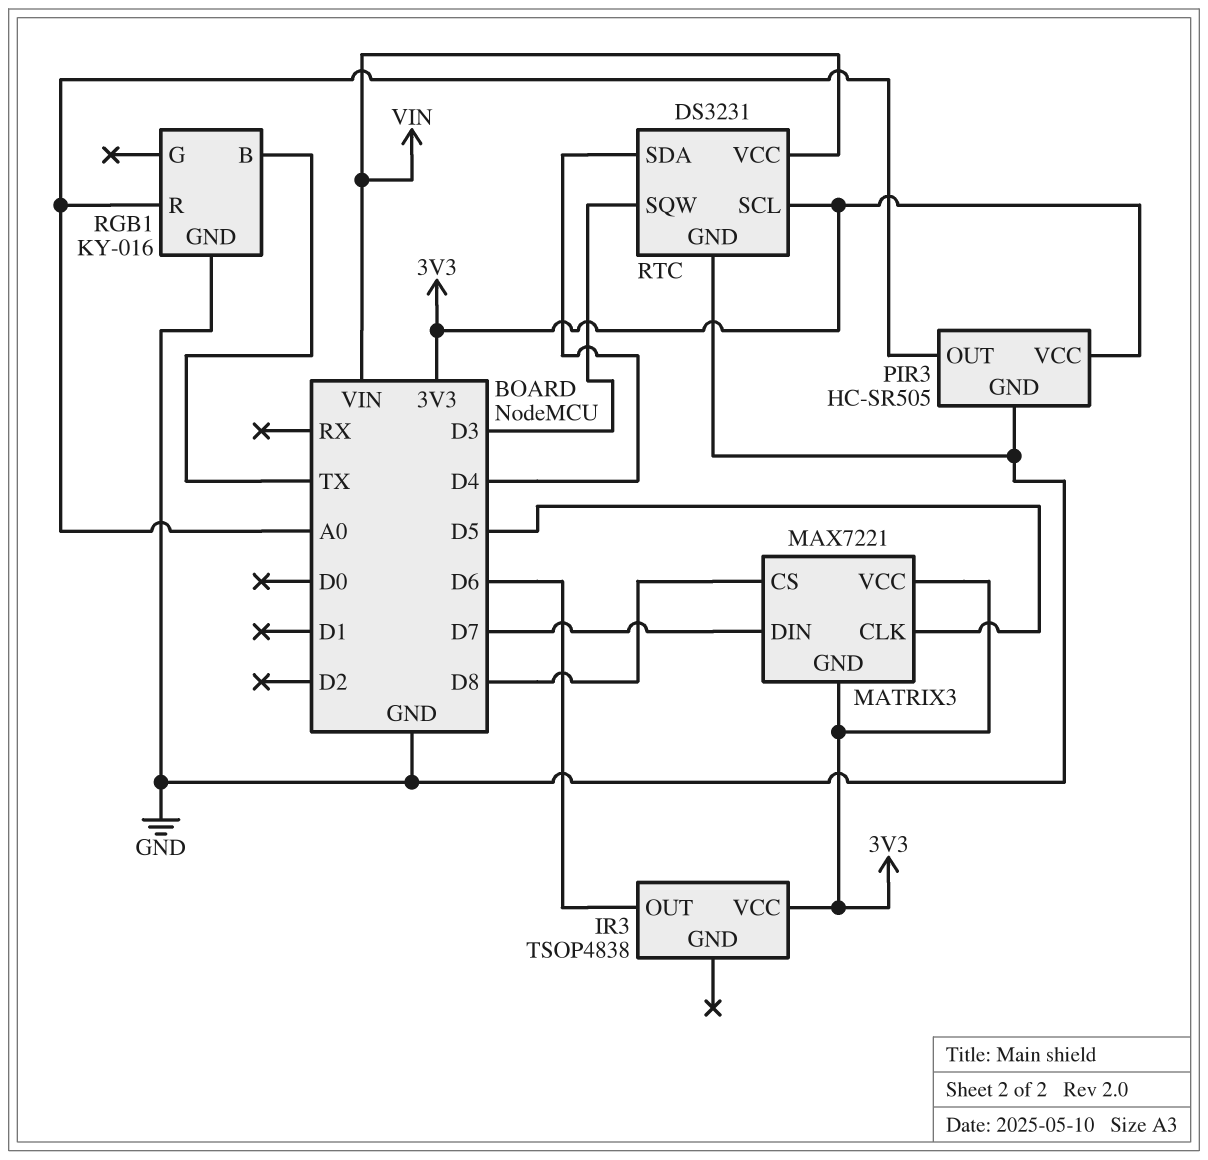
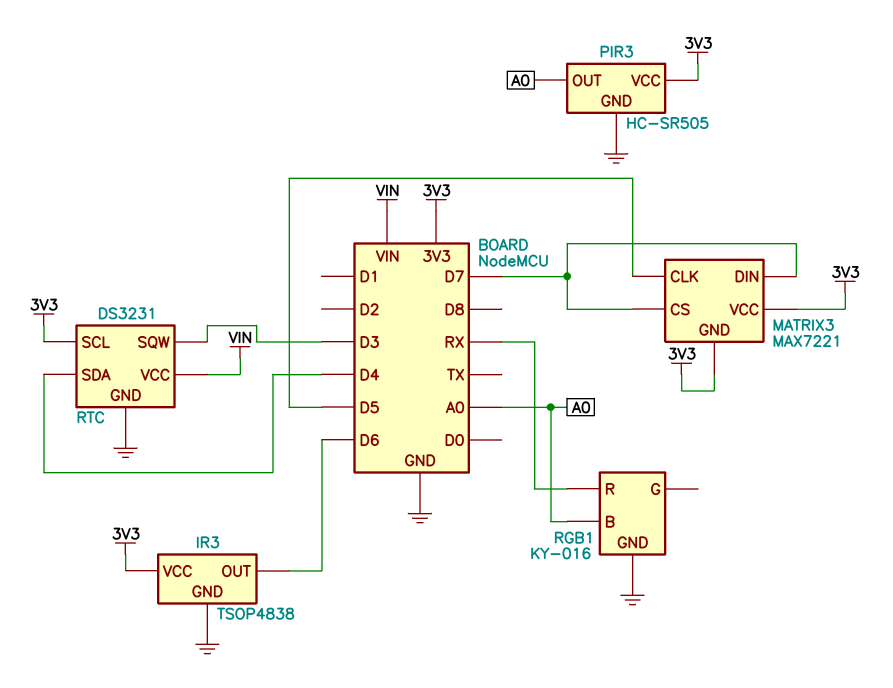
IR3 pin GND: none -> GND
MATRIX3 pin CS: D8 -> D7
RGB1 pin B: TX -> A0
RGB1 pin R: A0 -> RX

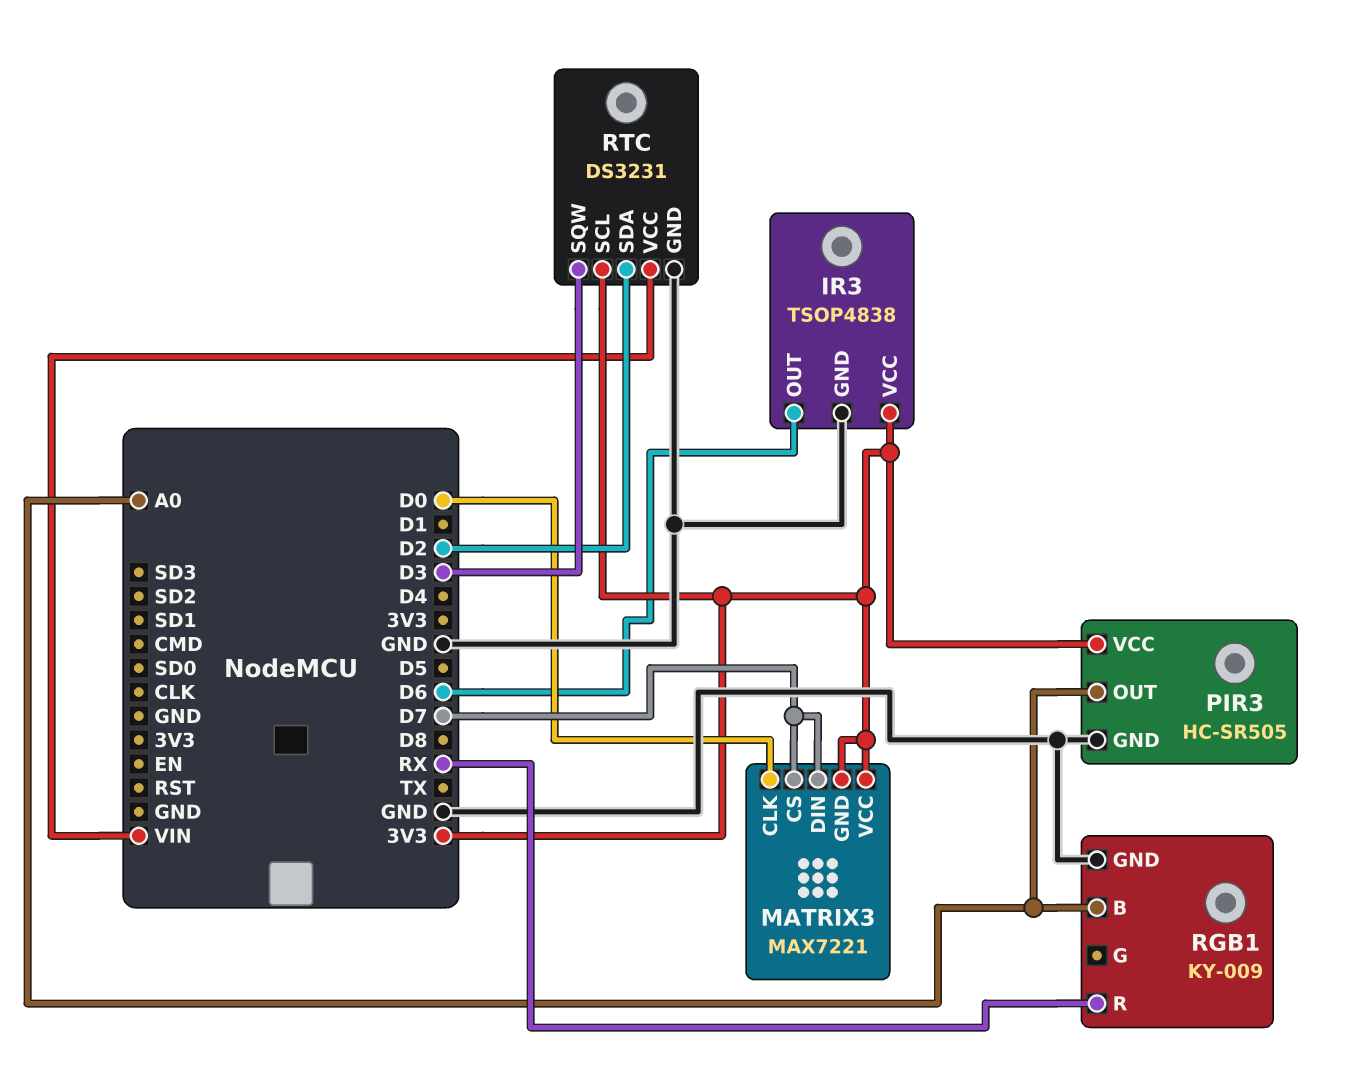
MATRIX3 pin CLK: D5 -> D0
RGB1: KY-016 -> KY-009
RTC pin SDA: D4 -> D2

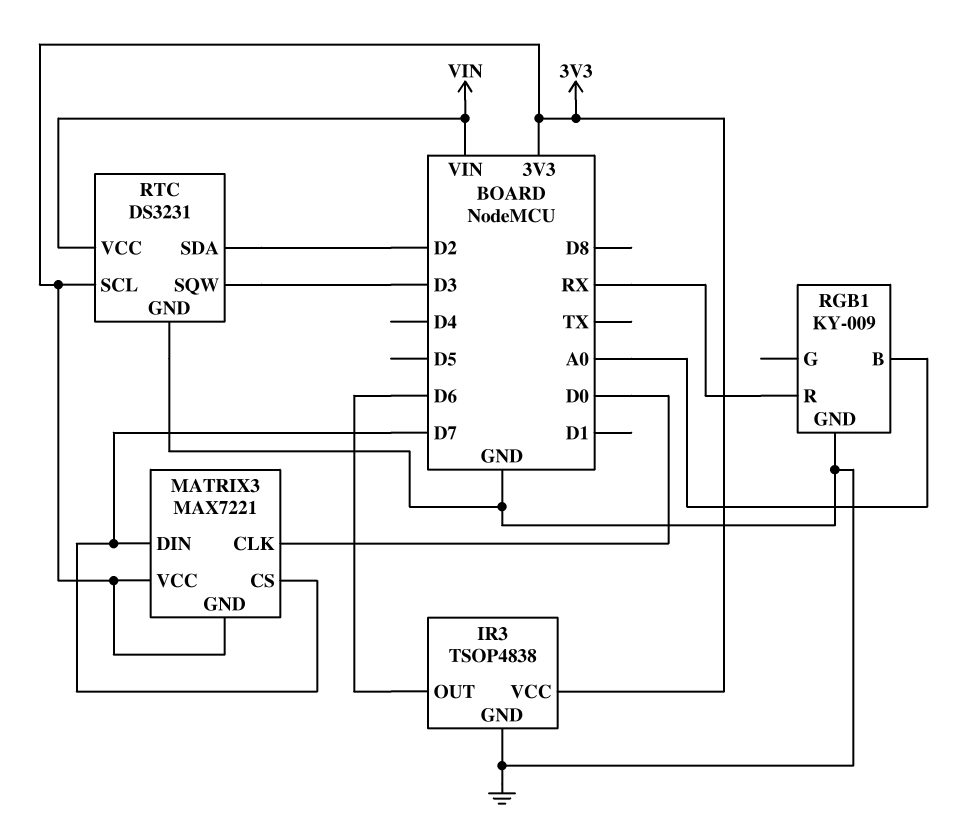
PIR3: HC-SR505 -> none
PIR3 pin GND: GND -> none
PIR3 pin OUT: A0 -> none
PIR3 pin VCC: 3V3 -> none

